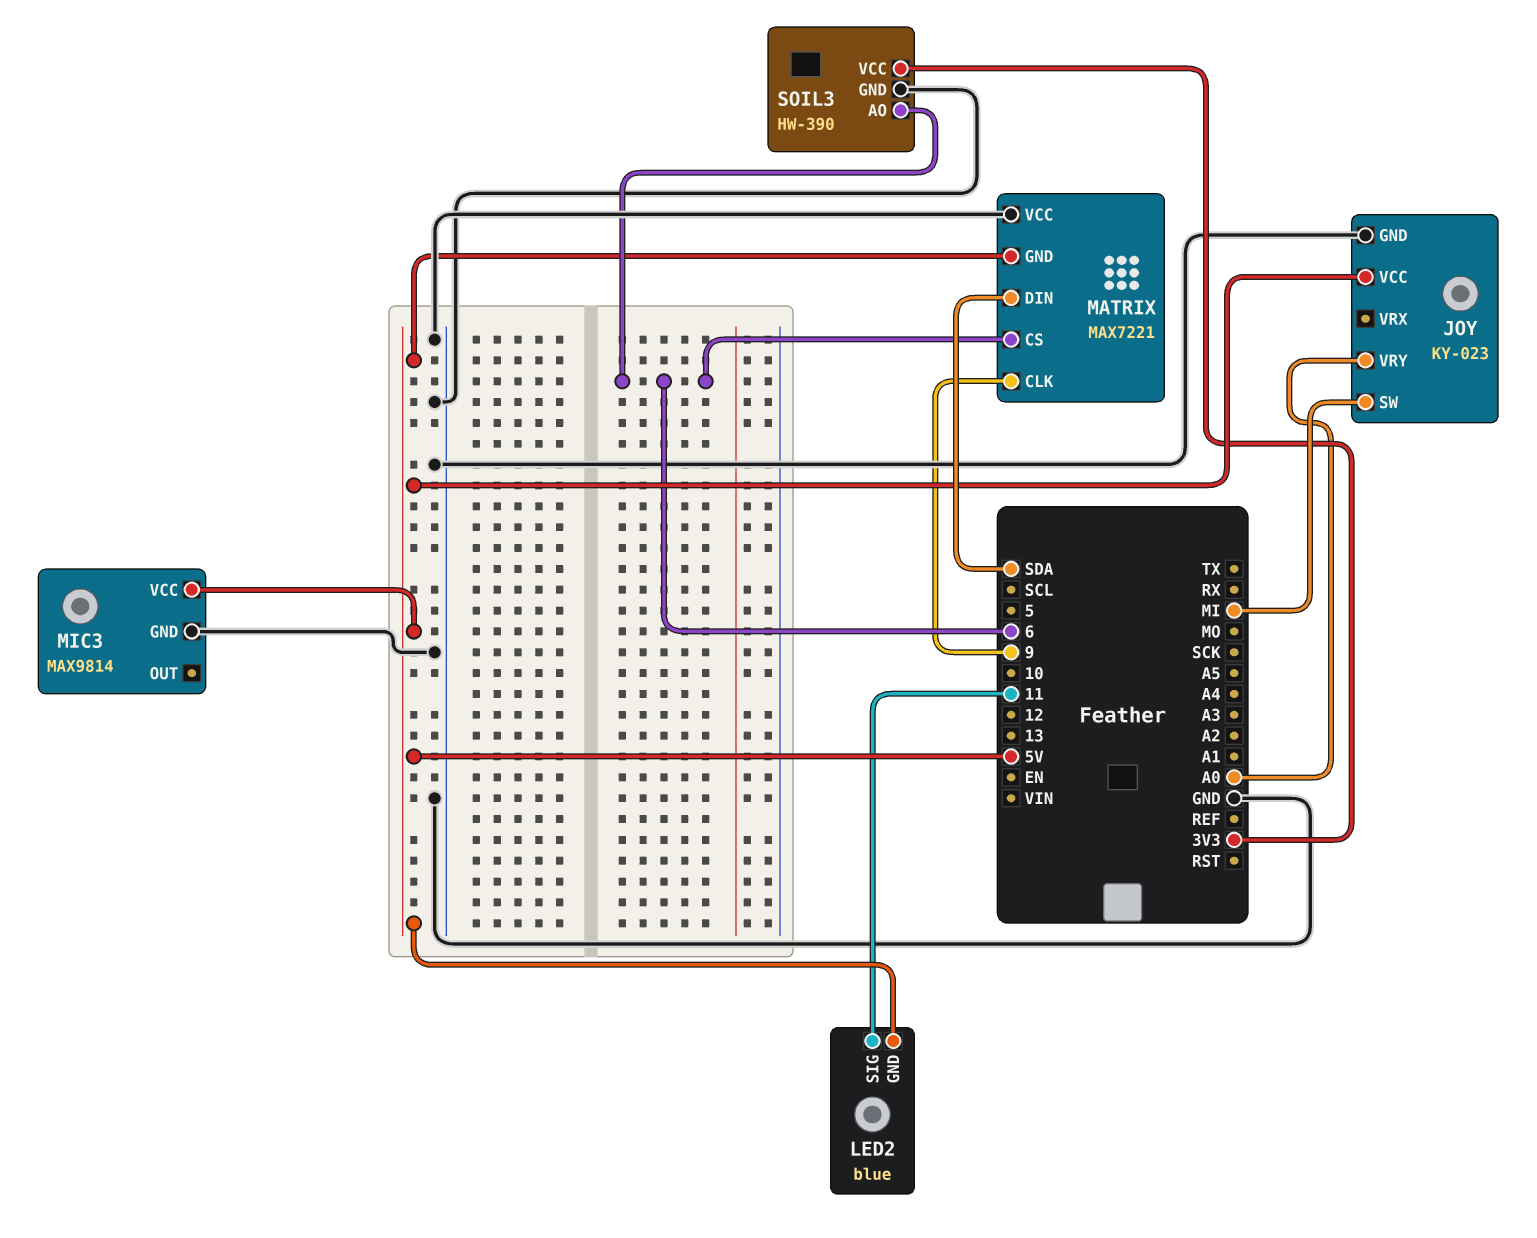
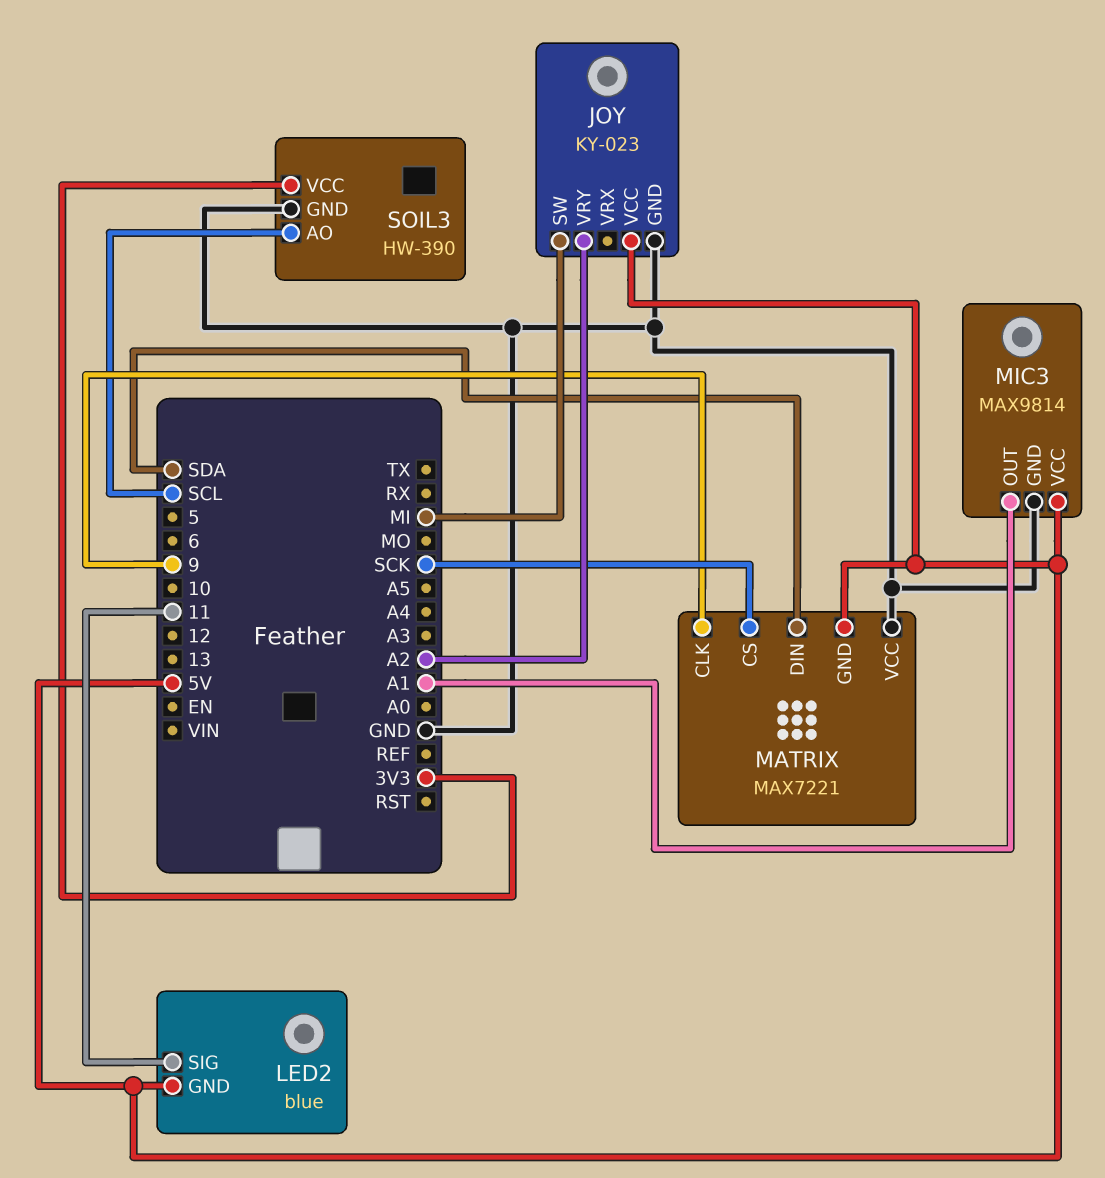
JOY pin VRY: A0 -> A2
MATRIX pin CS: 6 -> SCK
MIC3 pin OUT: none -> A1
SOIL3 pin AO: 6 -> SCL

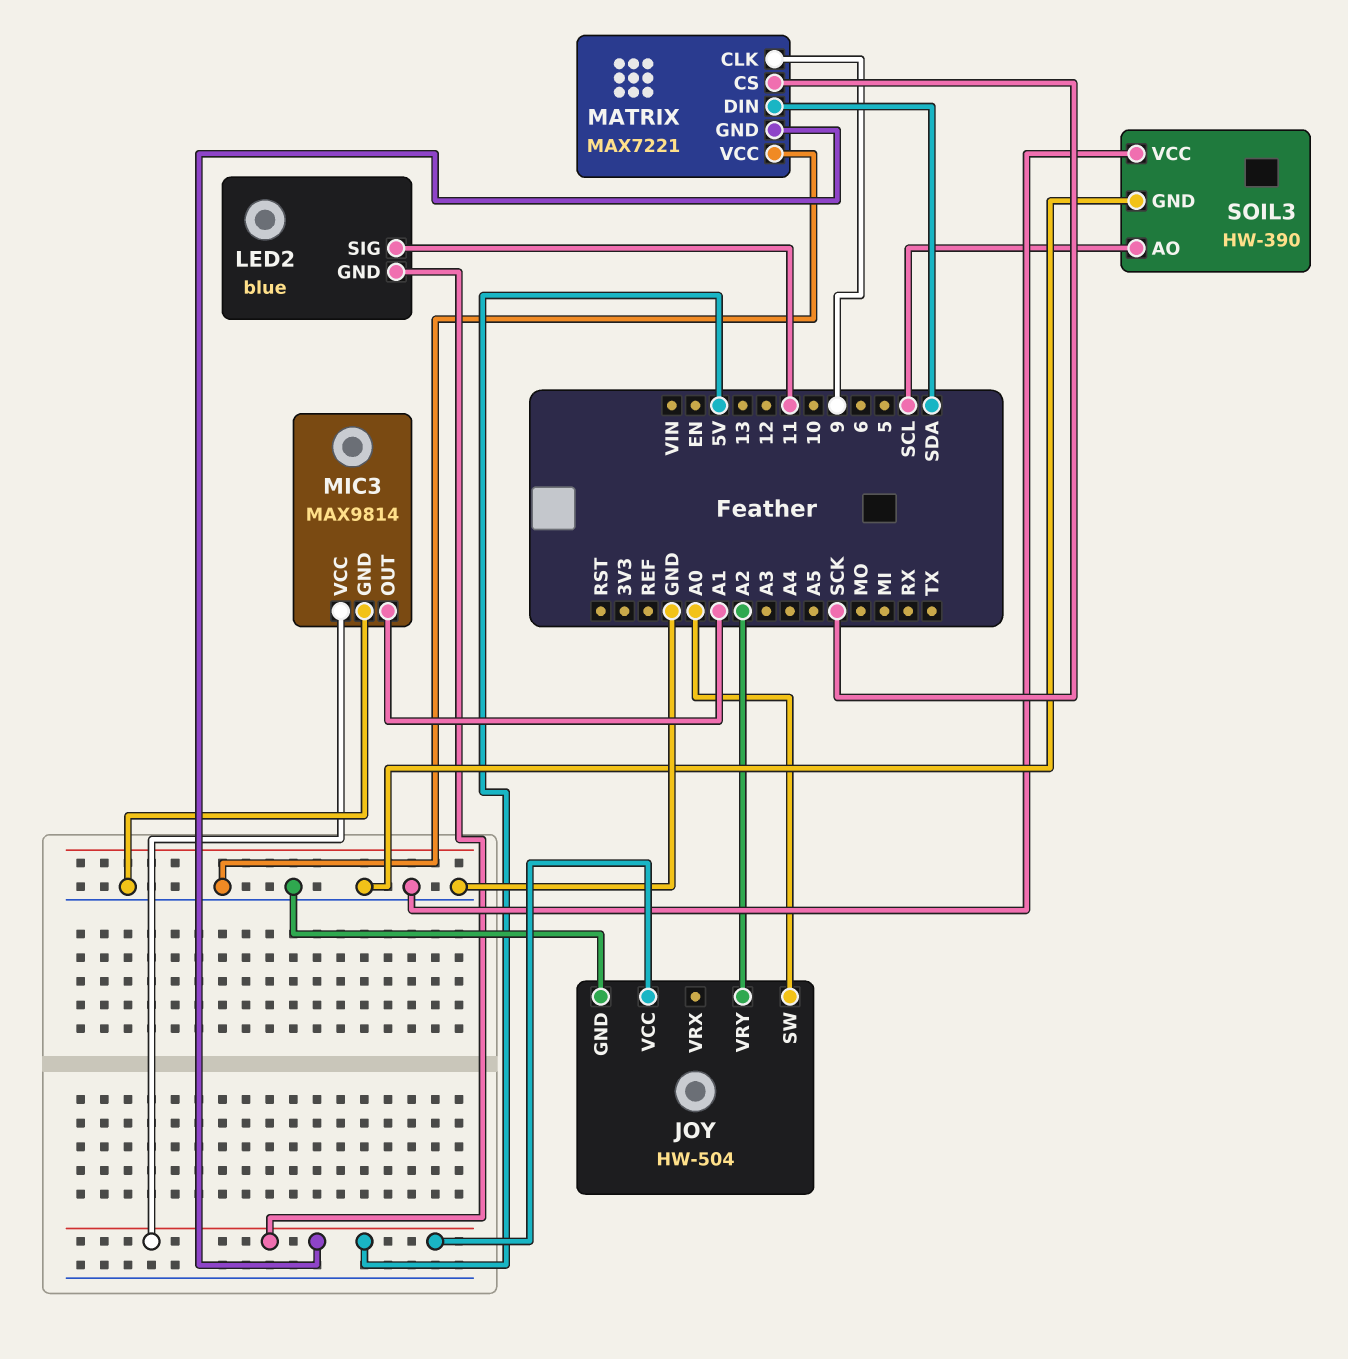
JOY: KY-023 -> HW-504
JOY pin SW: MI -> A0
SOIL3 pin VCC: 3V3 -> GND

